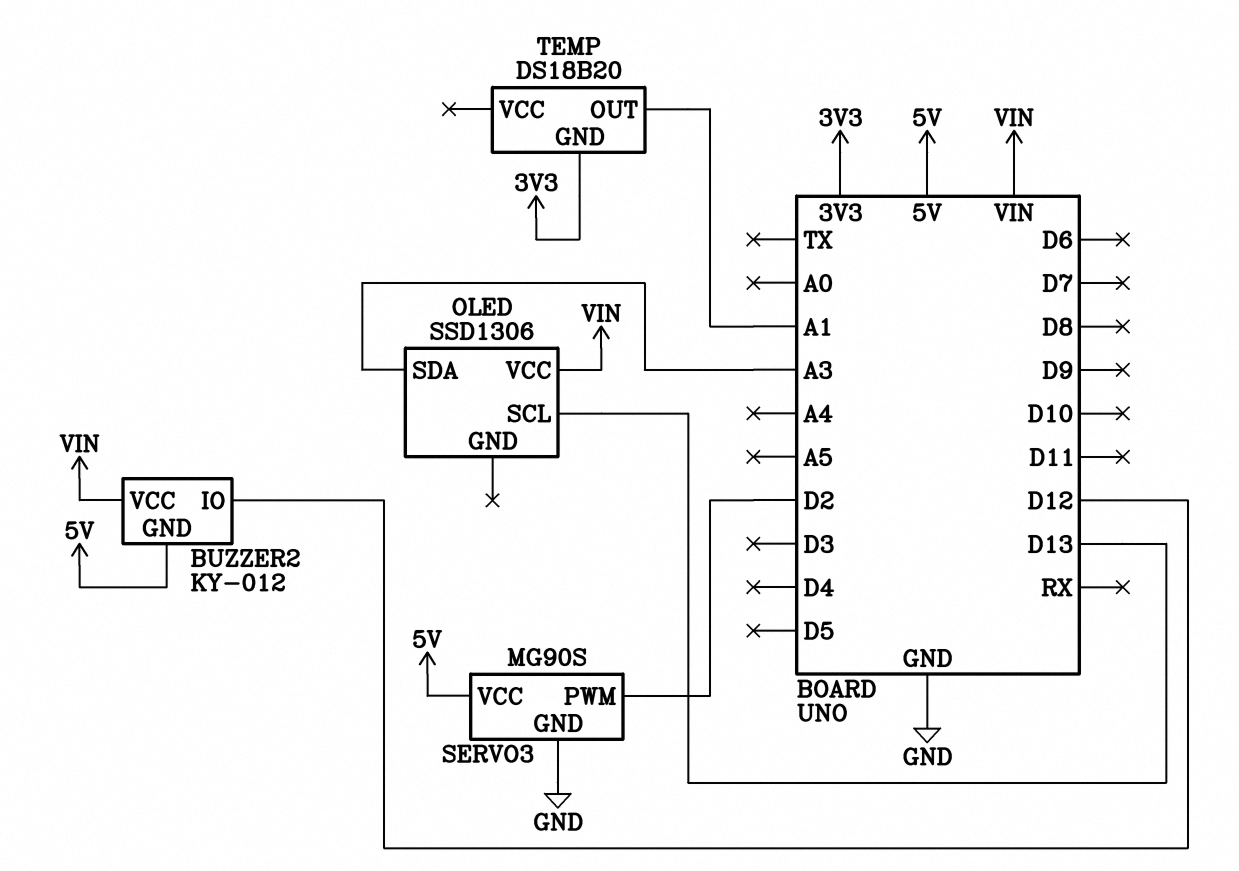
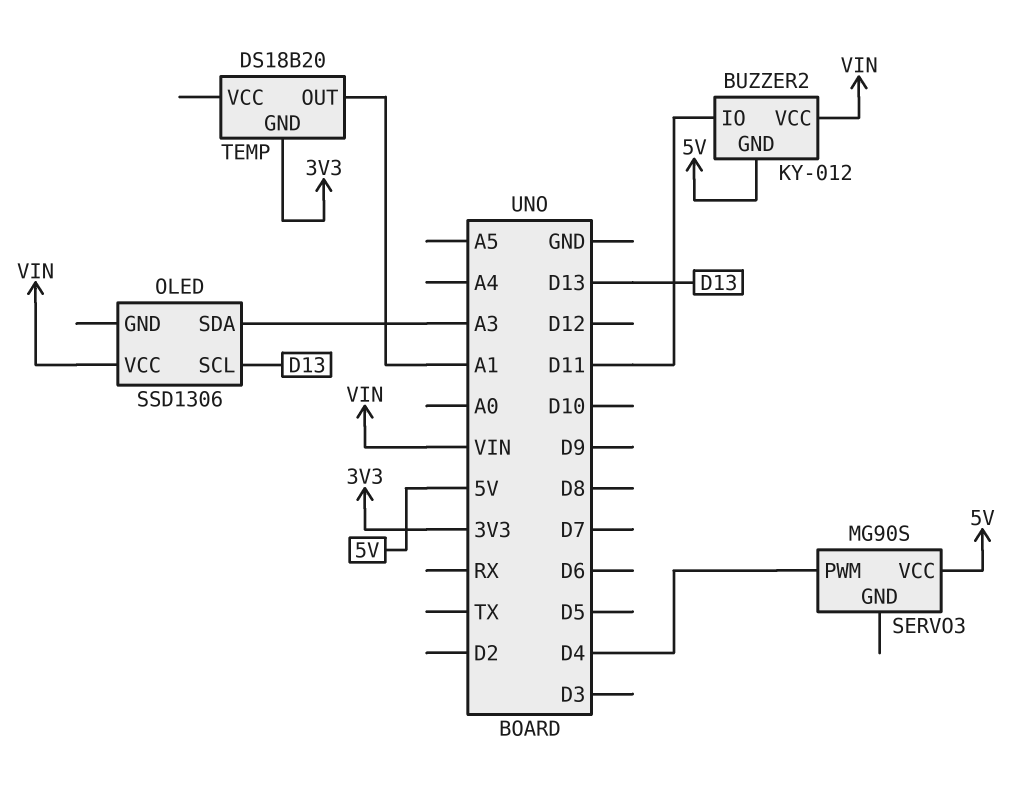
BUZZER2 pin IO: D12 -> D11
SERVO3 pin GND: GND -> none
SERVO3 pin PWM: D2 -> D4

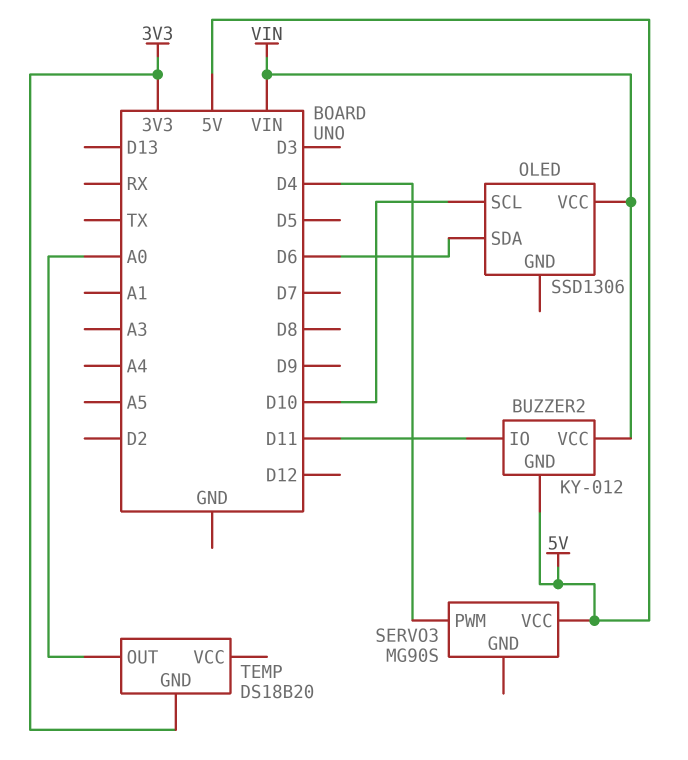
OLED pin SCL: D13 -> D10
OLED pin SDA: A3 -> D6
TEMP pin OUT: A1 -> A0

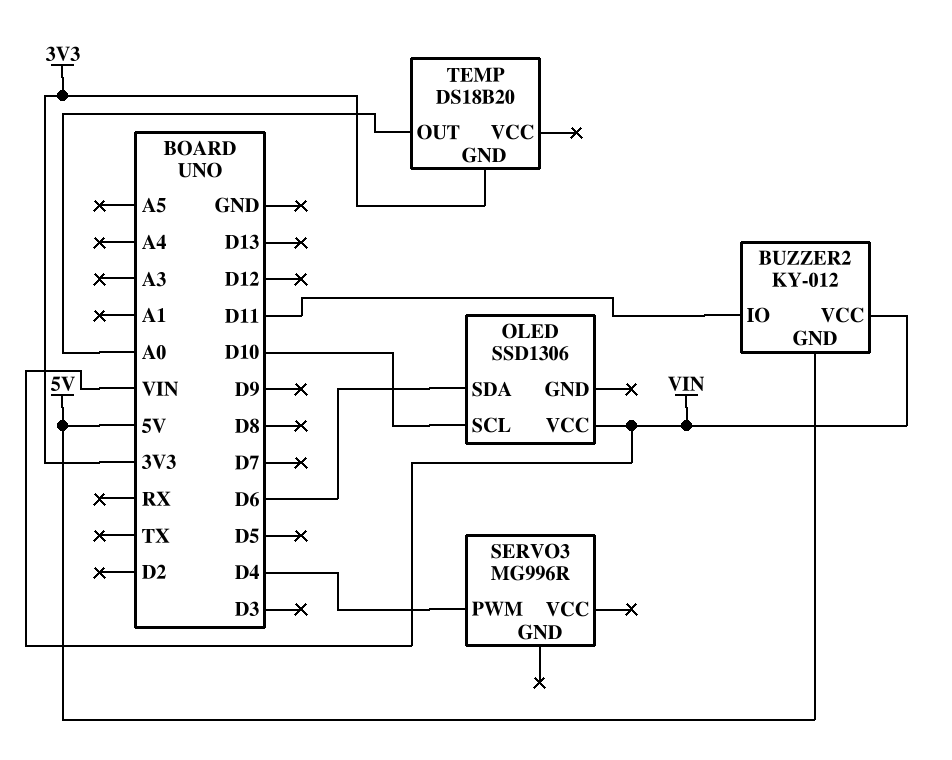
SERVO3: MG90S -> MG996R
SERVO3 pin VCC: 5V -> none

